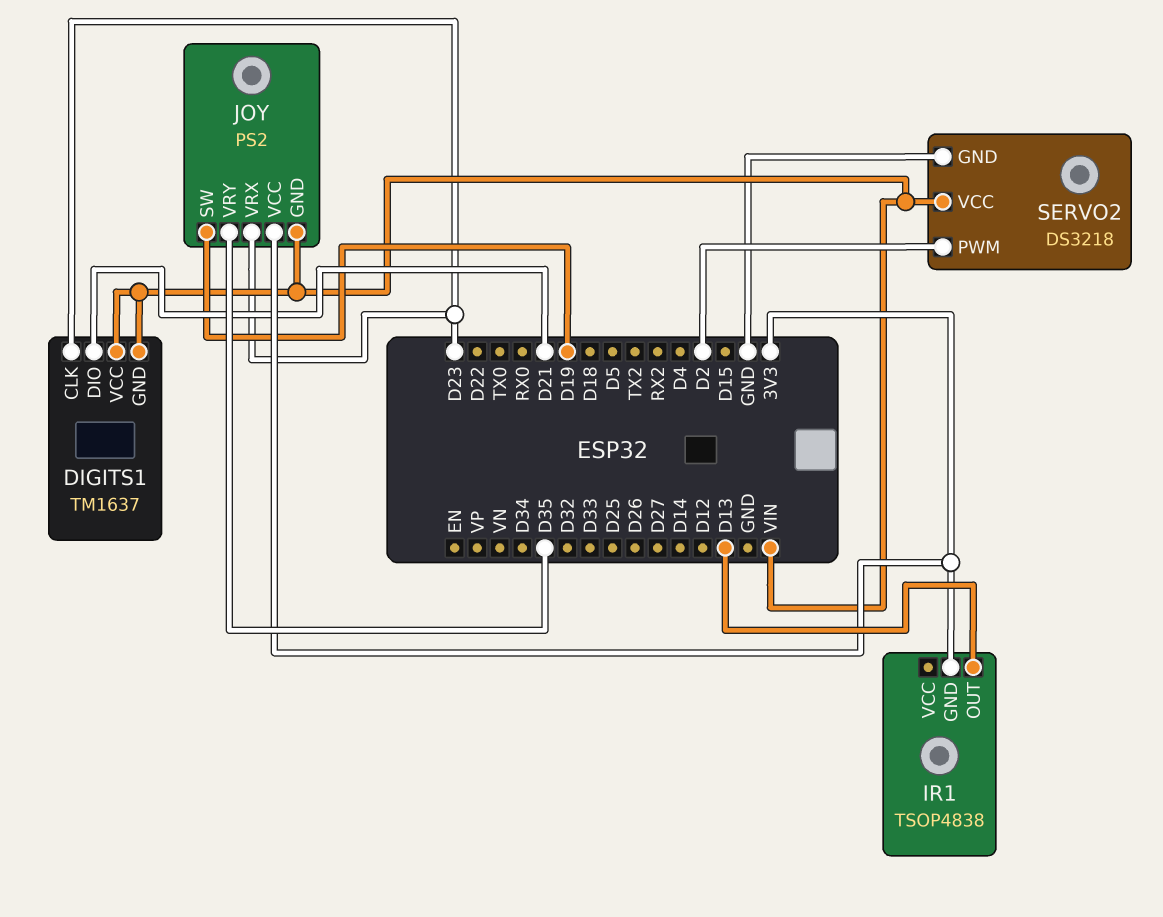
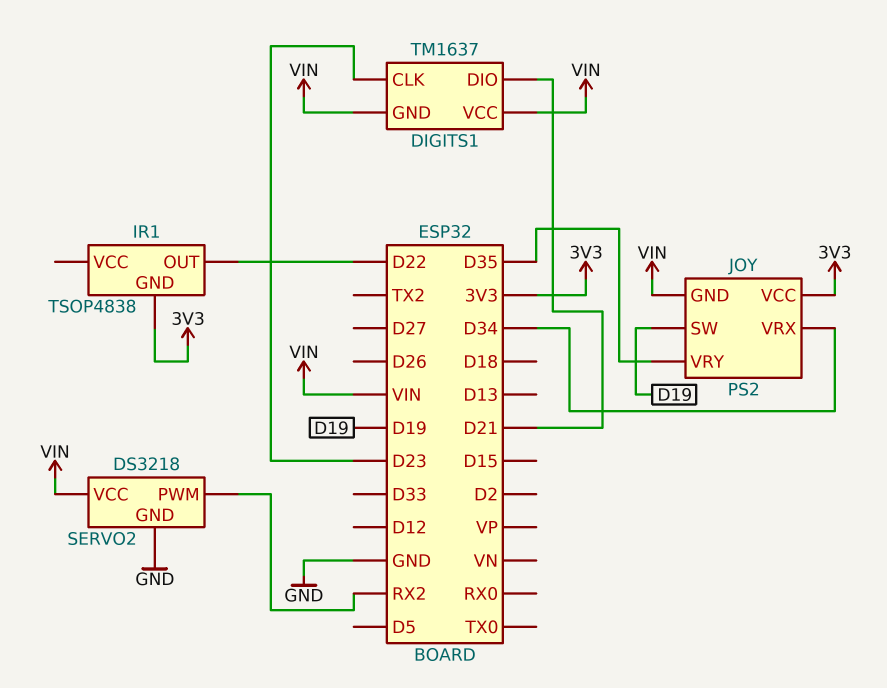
IR1 pin OUT: D13 -> D22
JOY pin VRX: D23 -> D34
SERVO2 pin PWM: D2 -> RX2

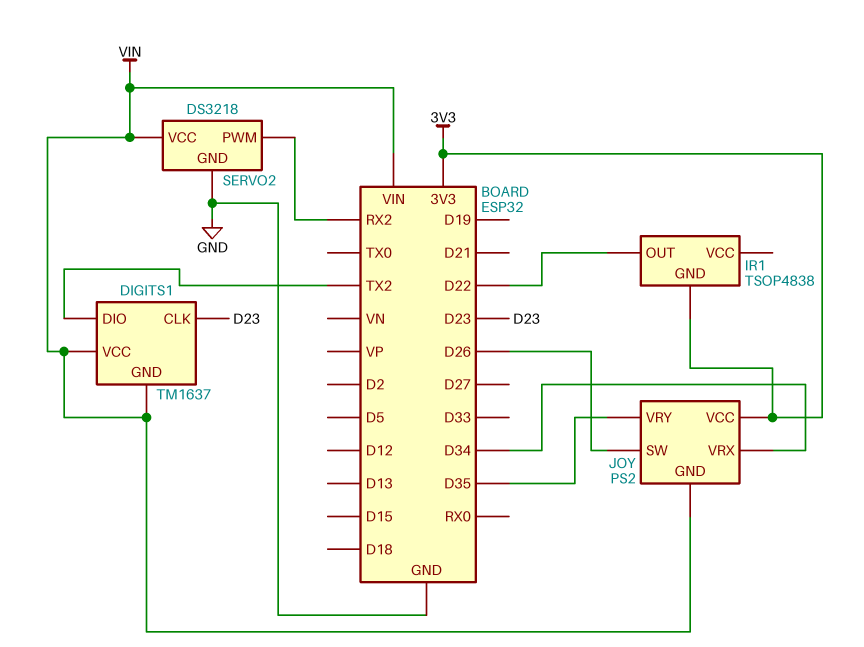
DIGITS1 pin DIO: D21 -> TX2
JOY pin SW: D19 -> D26

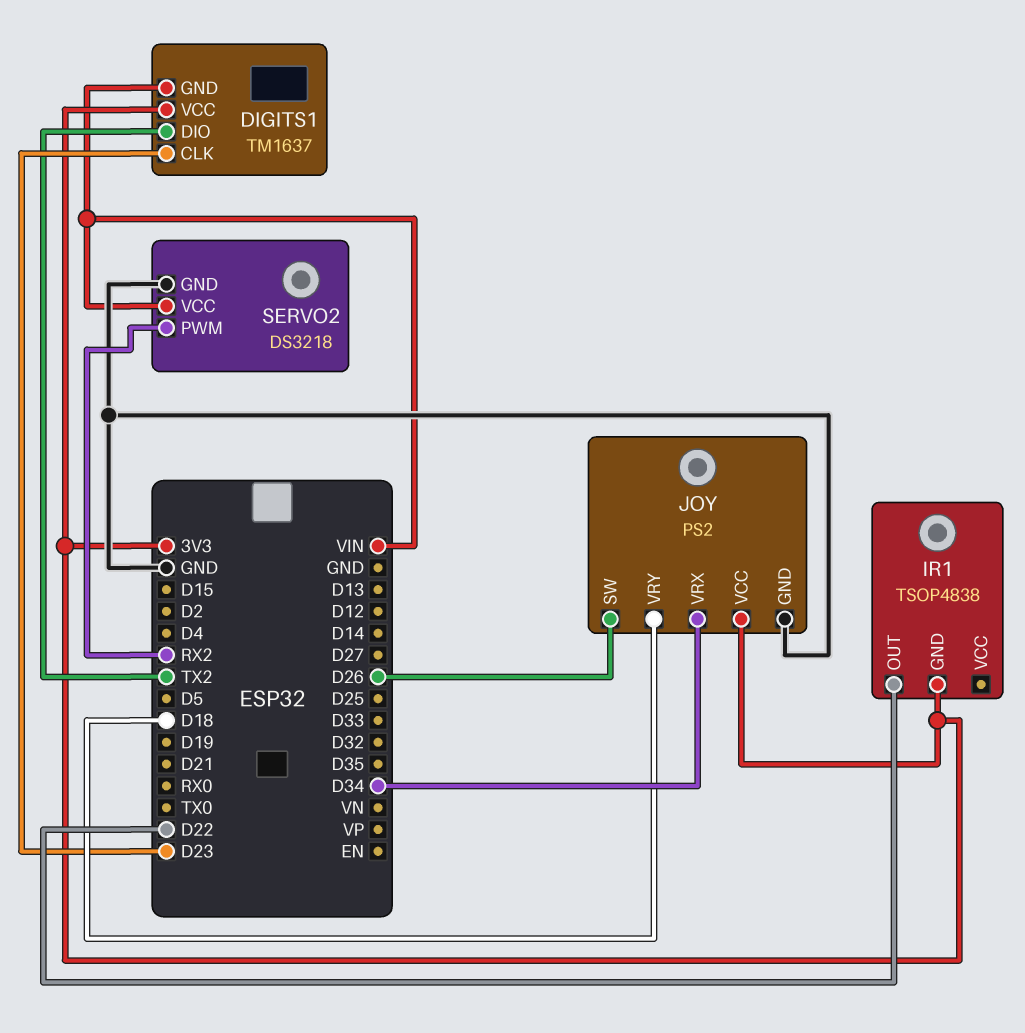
DIGITS1 pin VCC: VIN -> 3V3
JOY pin GND: VIN -> GND
JOY pin VRY: D35 -> D18

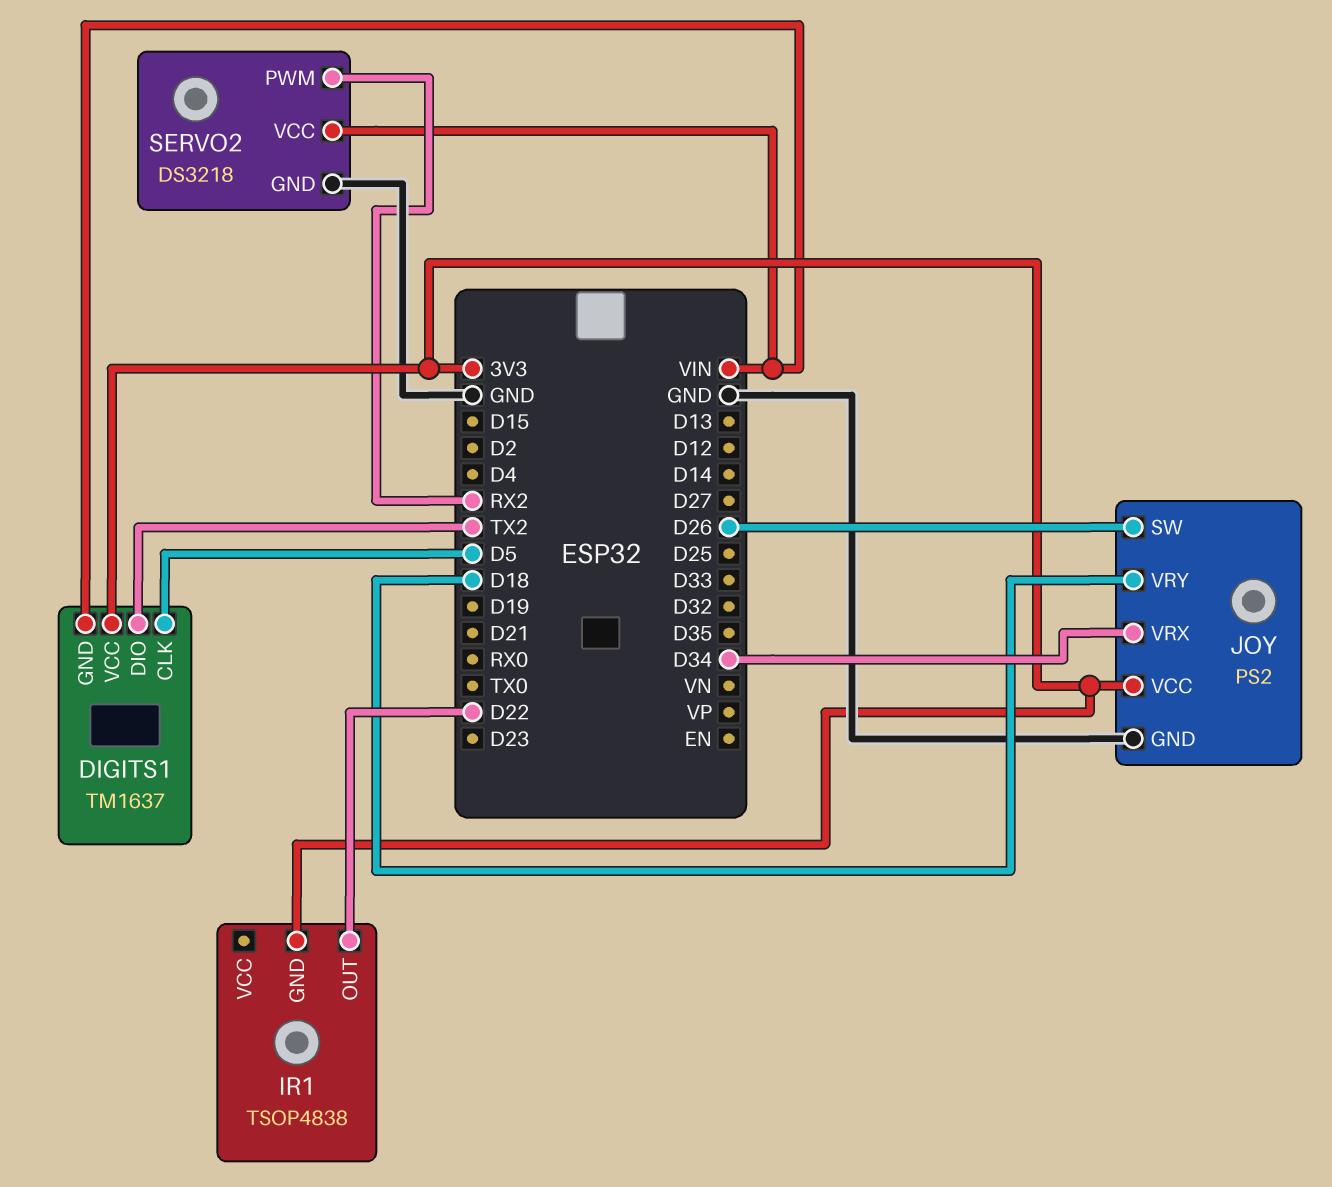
DIGITS1 pin CLK: D23 -> D5

